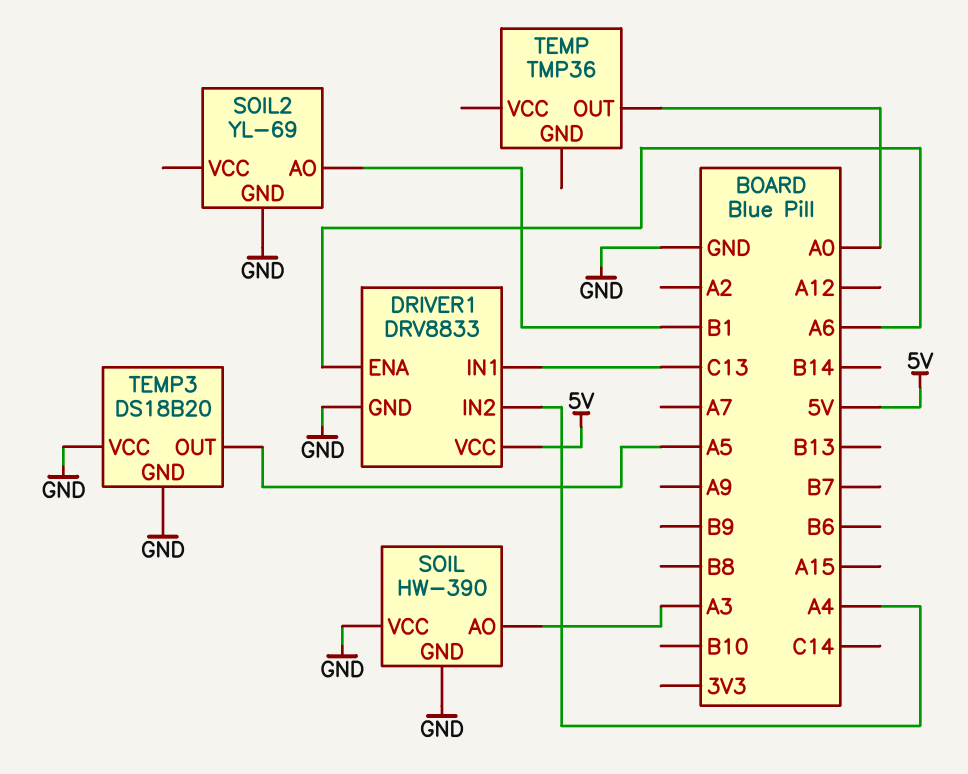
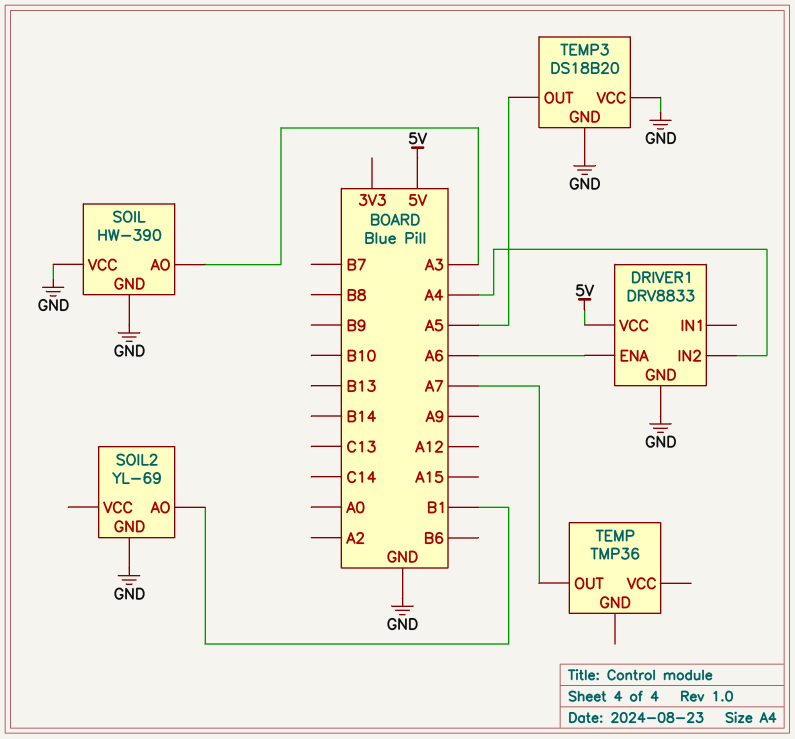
DRIVER1 pin IN1: C13 -> none
TEMP pin OUT: A0 -> A7

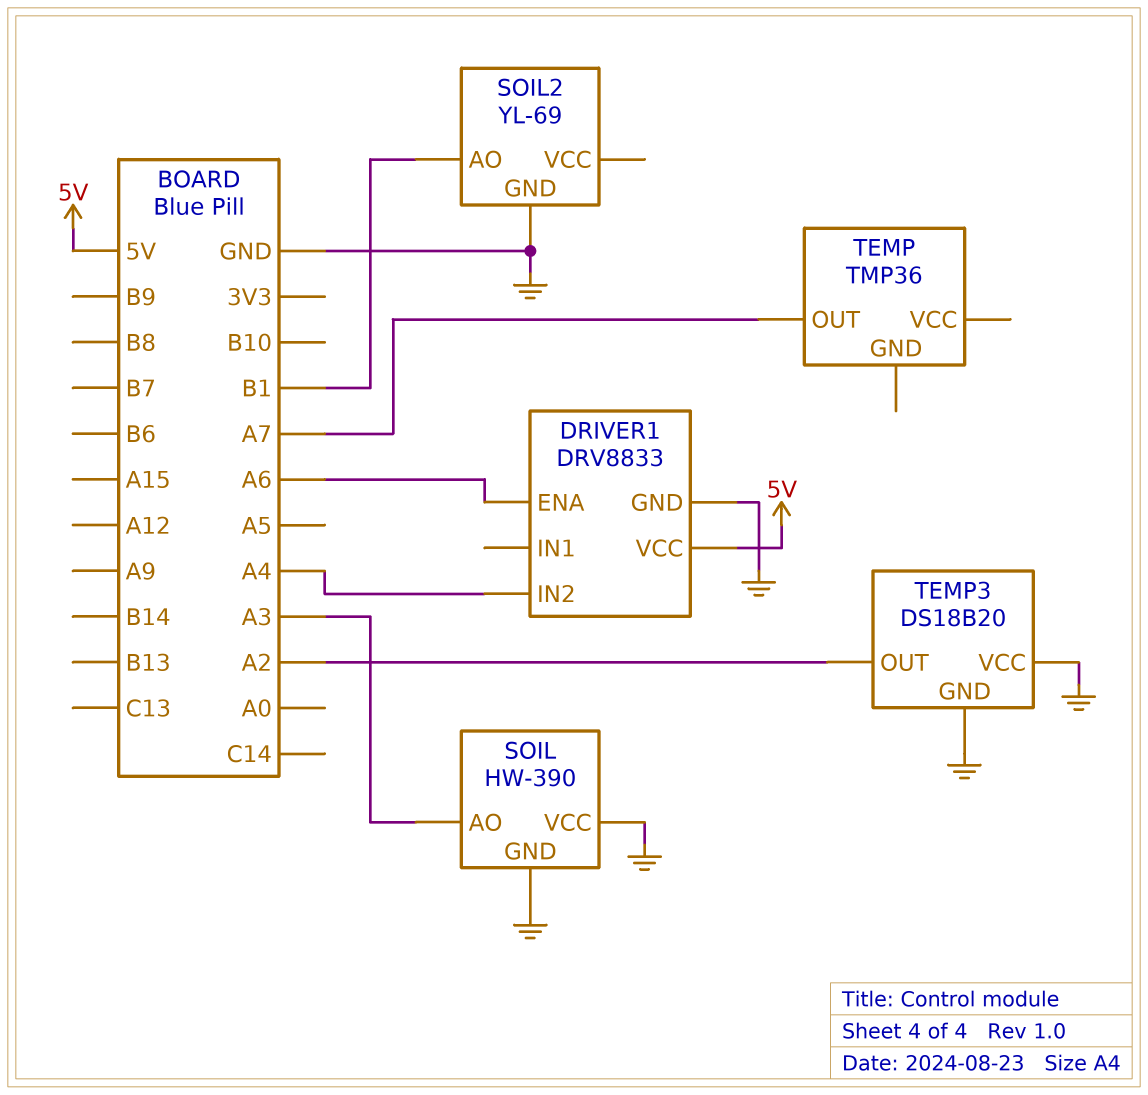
TEMP3 pin OUT: A5 -> A2

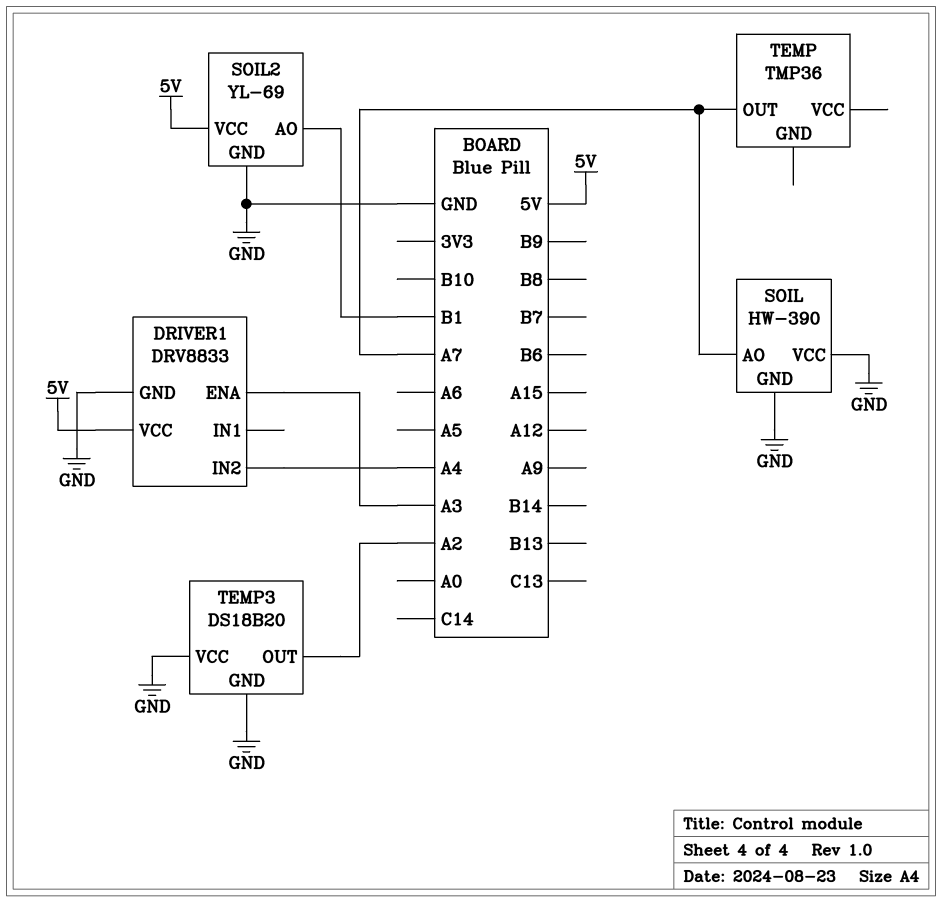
DRIVER1 pin ENA: A6 -> A3
SOIL pin AO: A3 -> A7
SOIL2 pin VCC: none -> 5V

